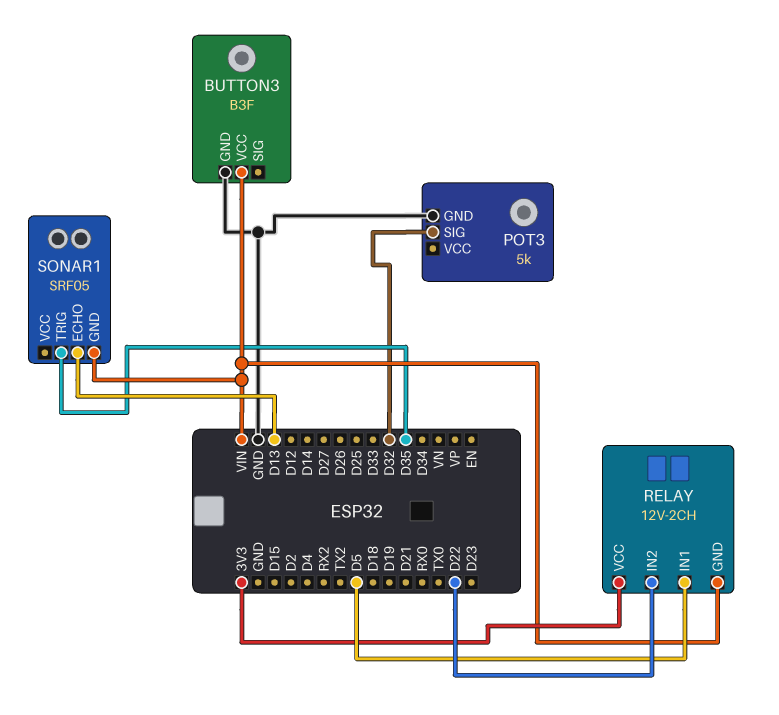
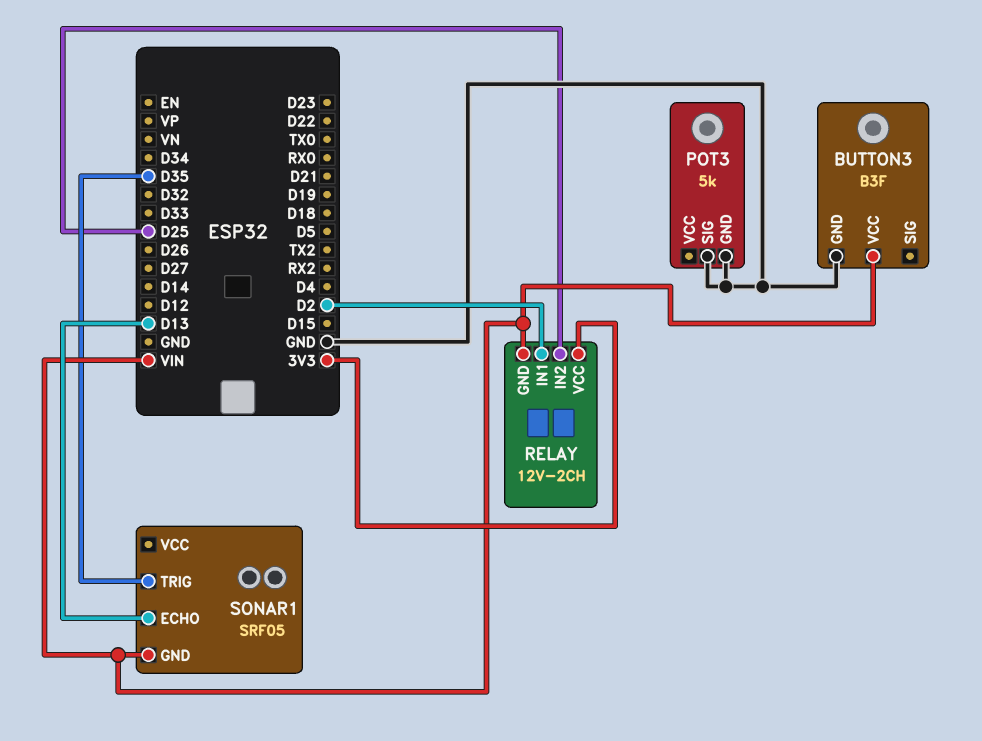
POT3 pin SIG: D32 -> GND
RELAY pin IN1: D5 -> D2
RELAY pin IN2: D22 -> D25

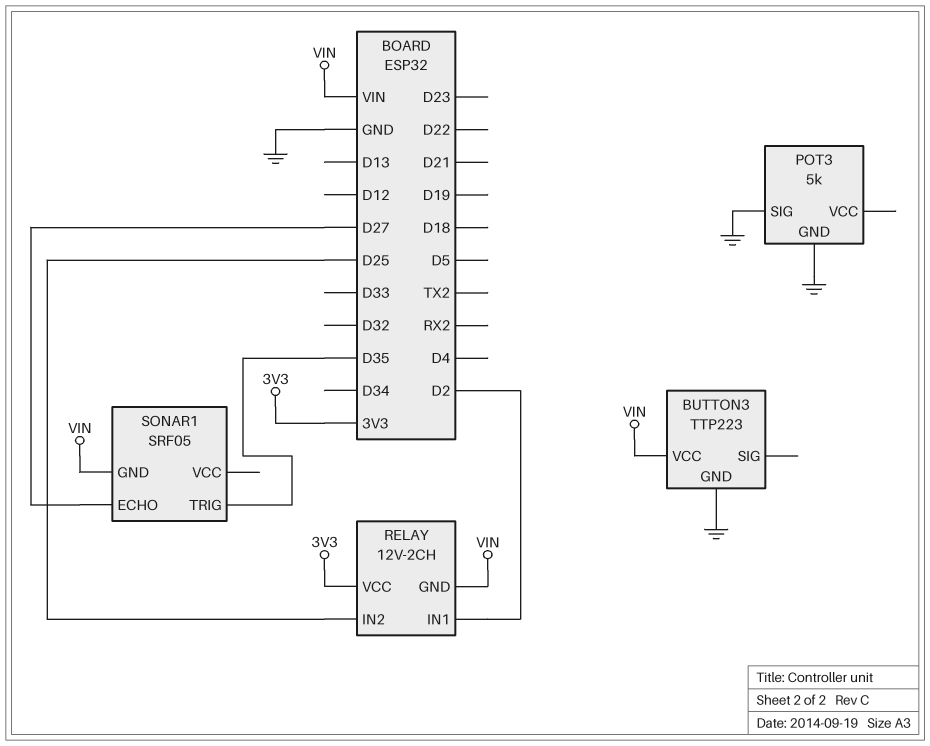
BUTTON3: B3F -> TTP223
SONAR1 pin ECHO: D13 -> D27

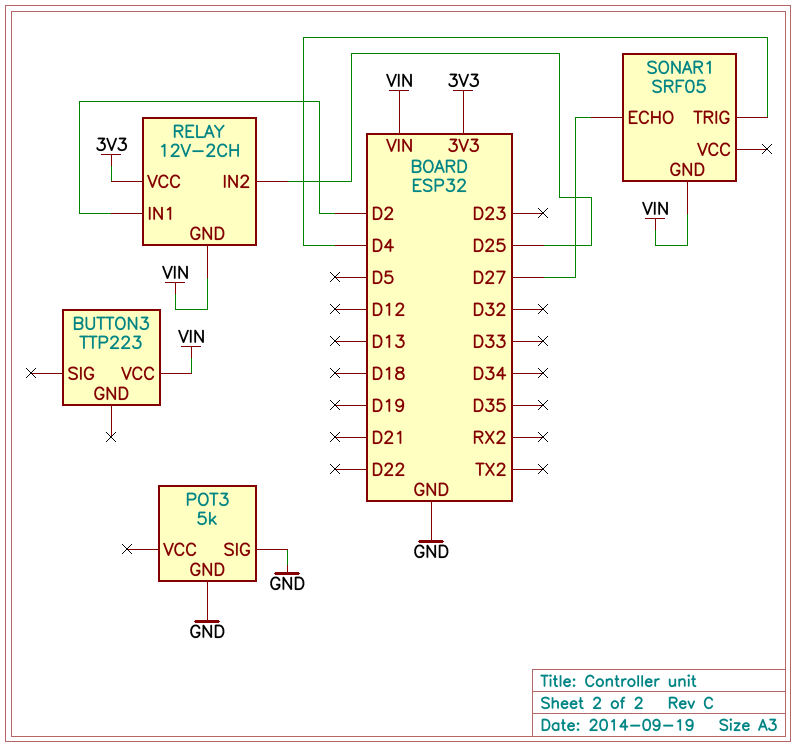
BUTTON3 pin GND: GND -> none
SONAR1 pin TRIG: D35 -> D4

